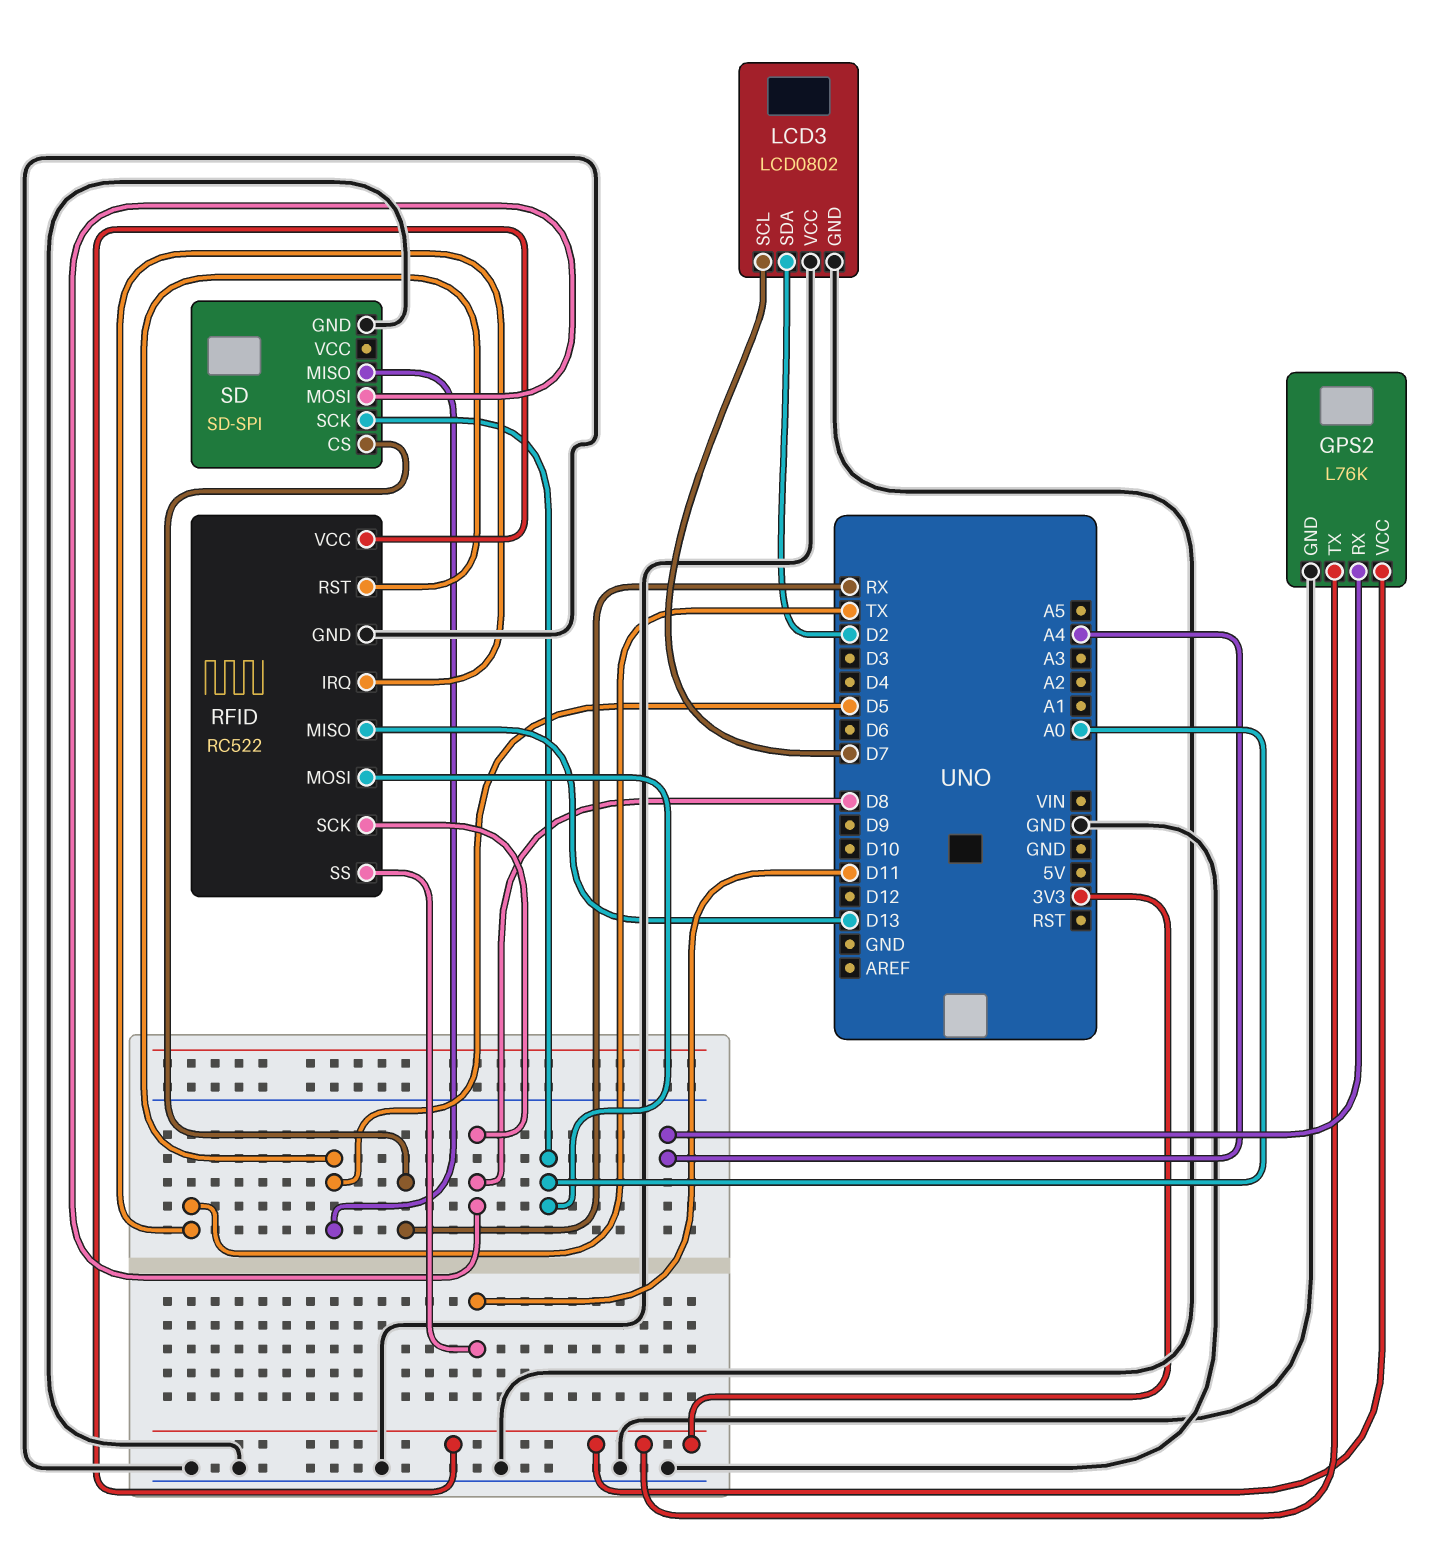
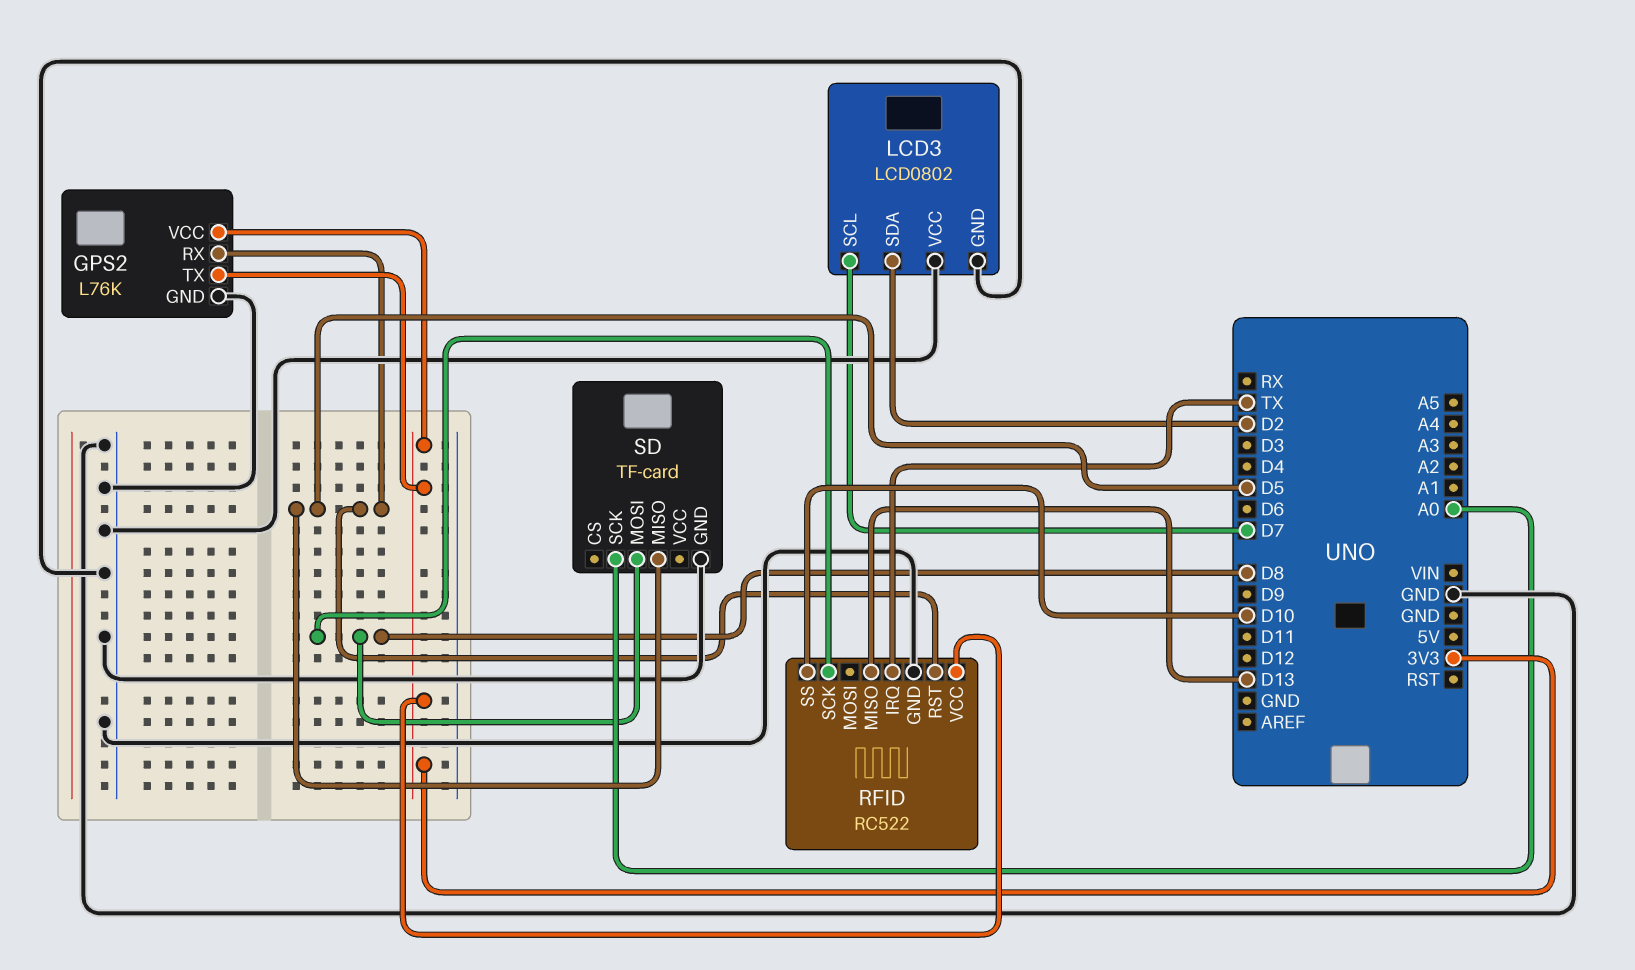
GPS2 pin RX: A4 -> D5
RFID pin MOSI: A0 -> none
RFID pin SS: D11 -> D10
SD: SD-SPI -> TF-card
SD pin CS: RX -> none

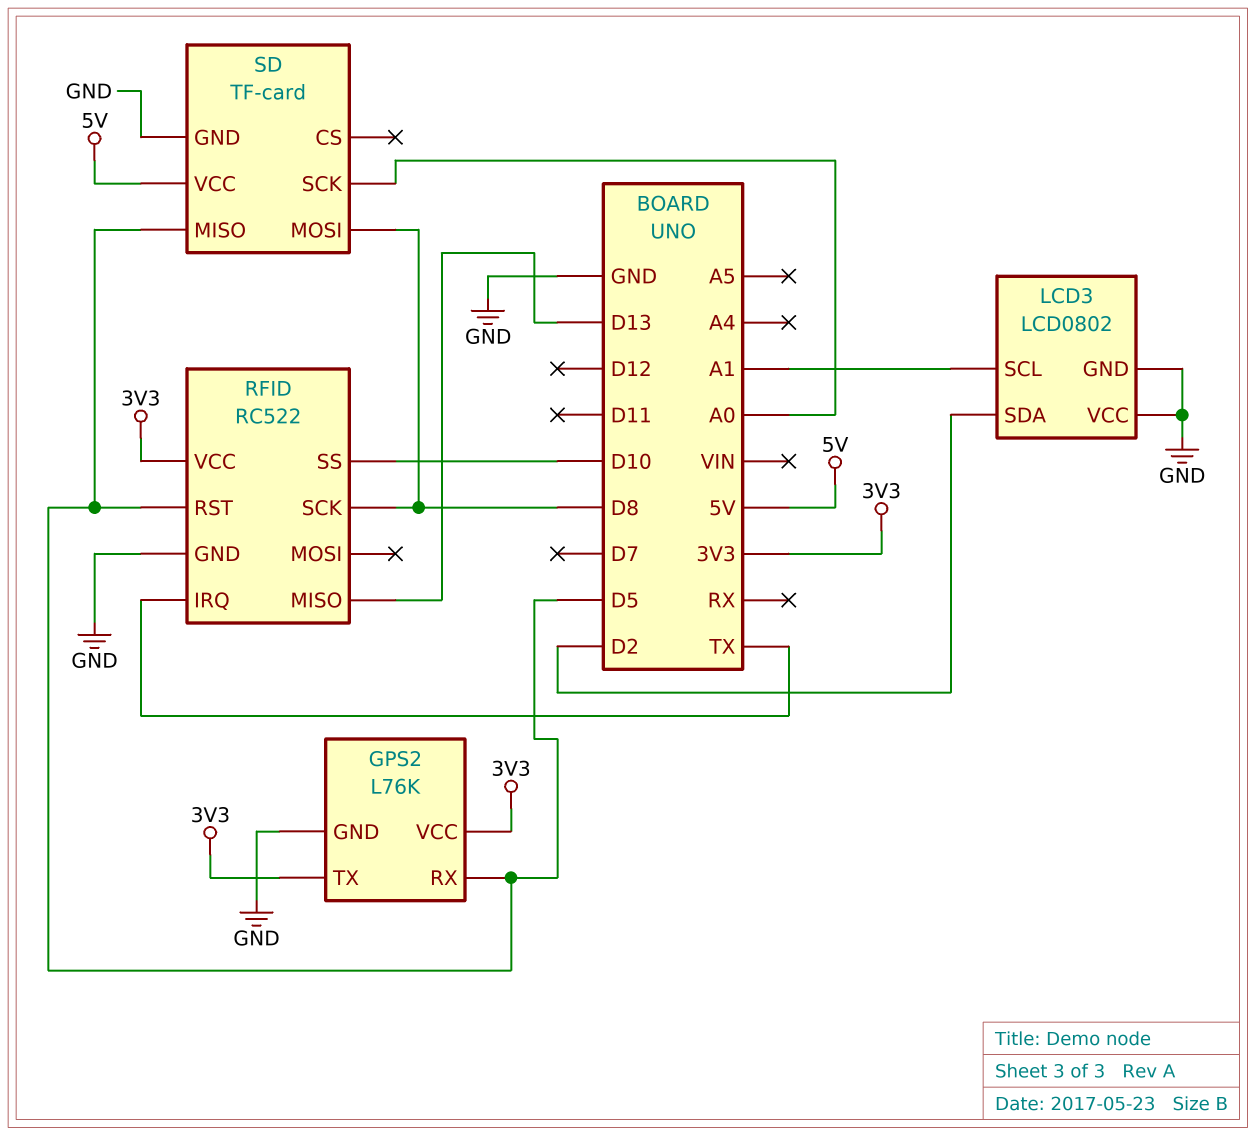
LCD3 pin SCL: D7 -> A1
SD pin VCC: none -> 5V

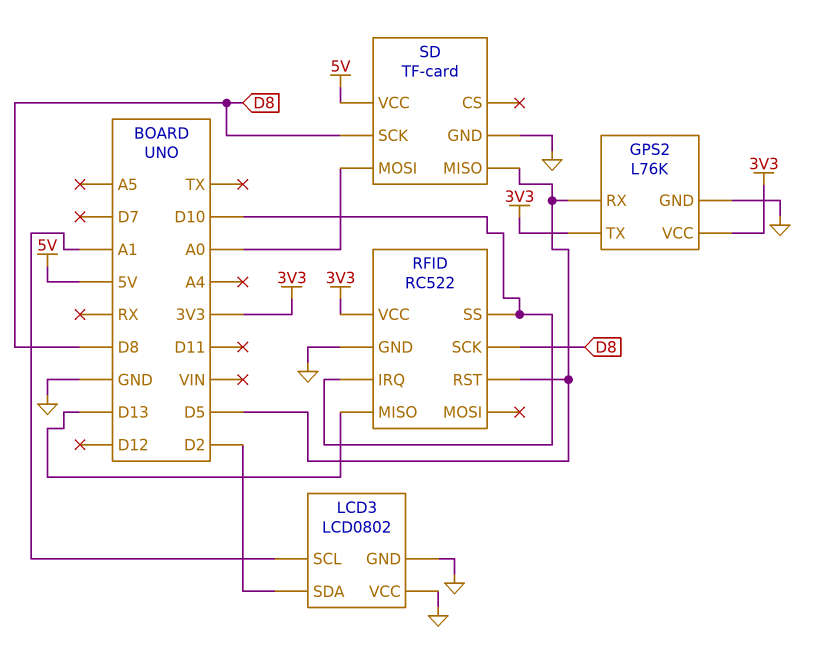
RFID pin IRQ: TX -> D10
SD pin MOSI: D8 -> A0
SD pin SCK: A0 -> D8

